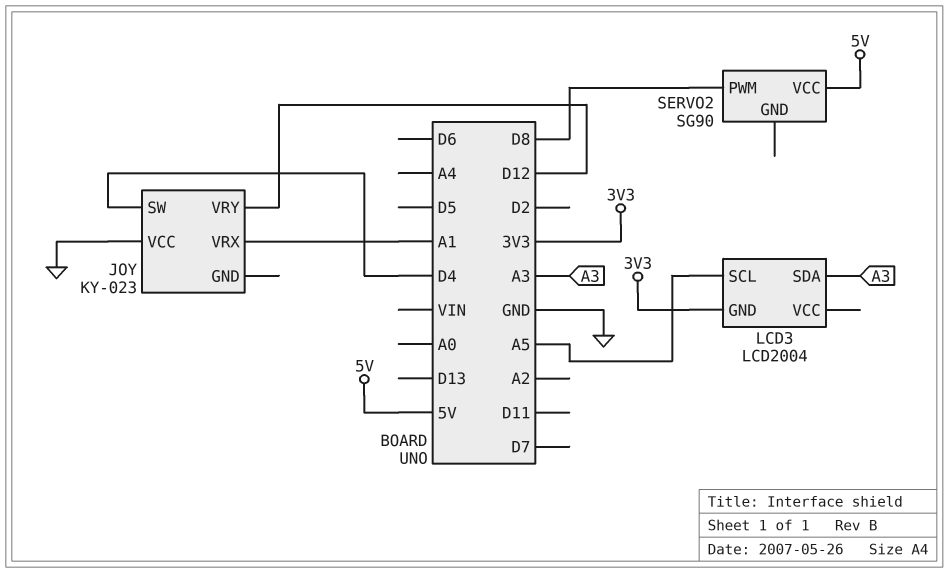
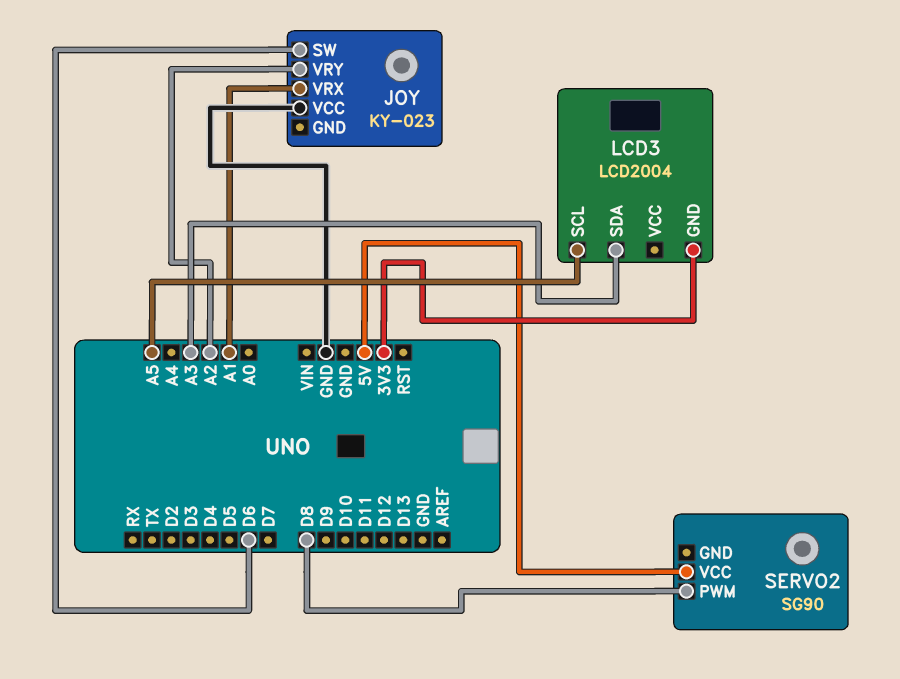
JOY pin SW: D4 -> D6
JOY pin VRY: D12 -> A2

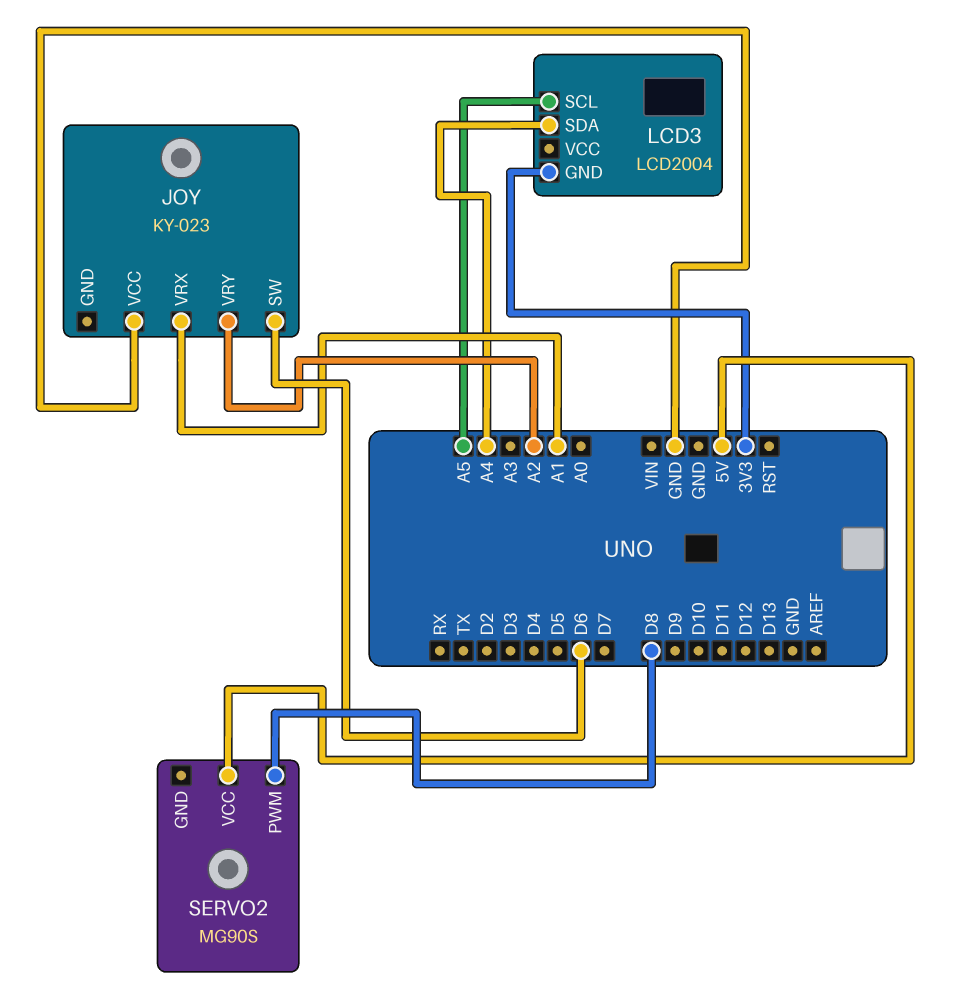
LCD3 pin SDA: A3 -> A4
SERVO2: SG90 -> MG90S

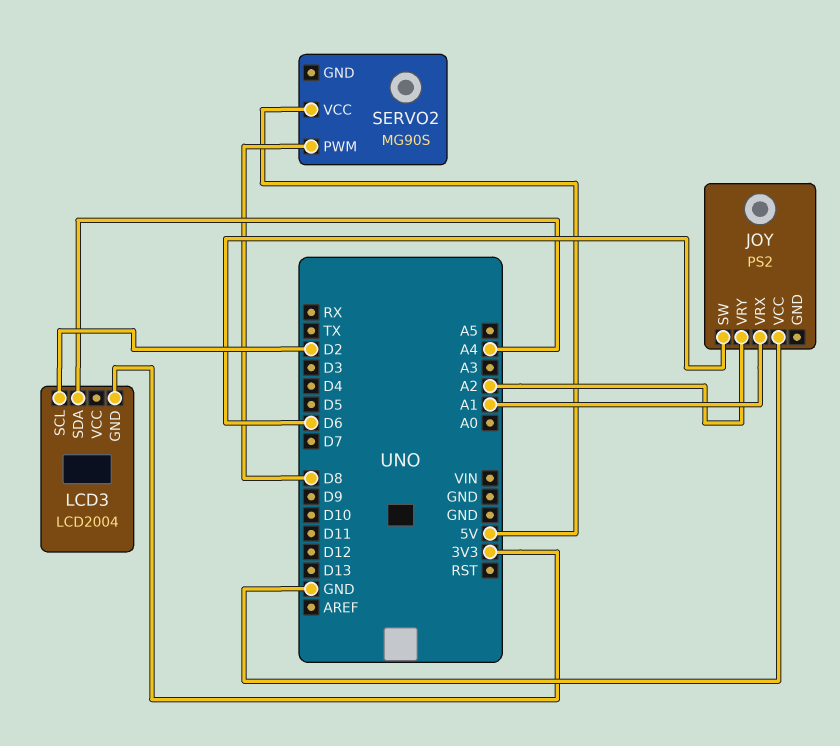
JOY: KY-023 -> PS2
LCD3 pin SCL: A5 -> D2

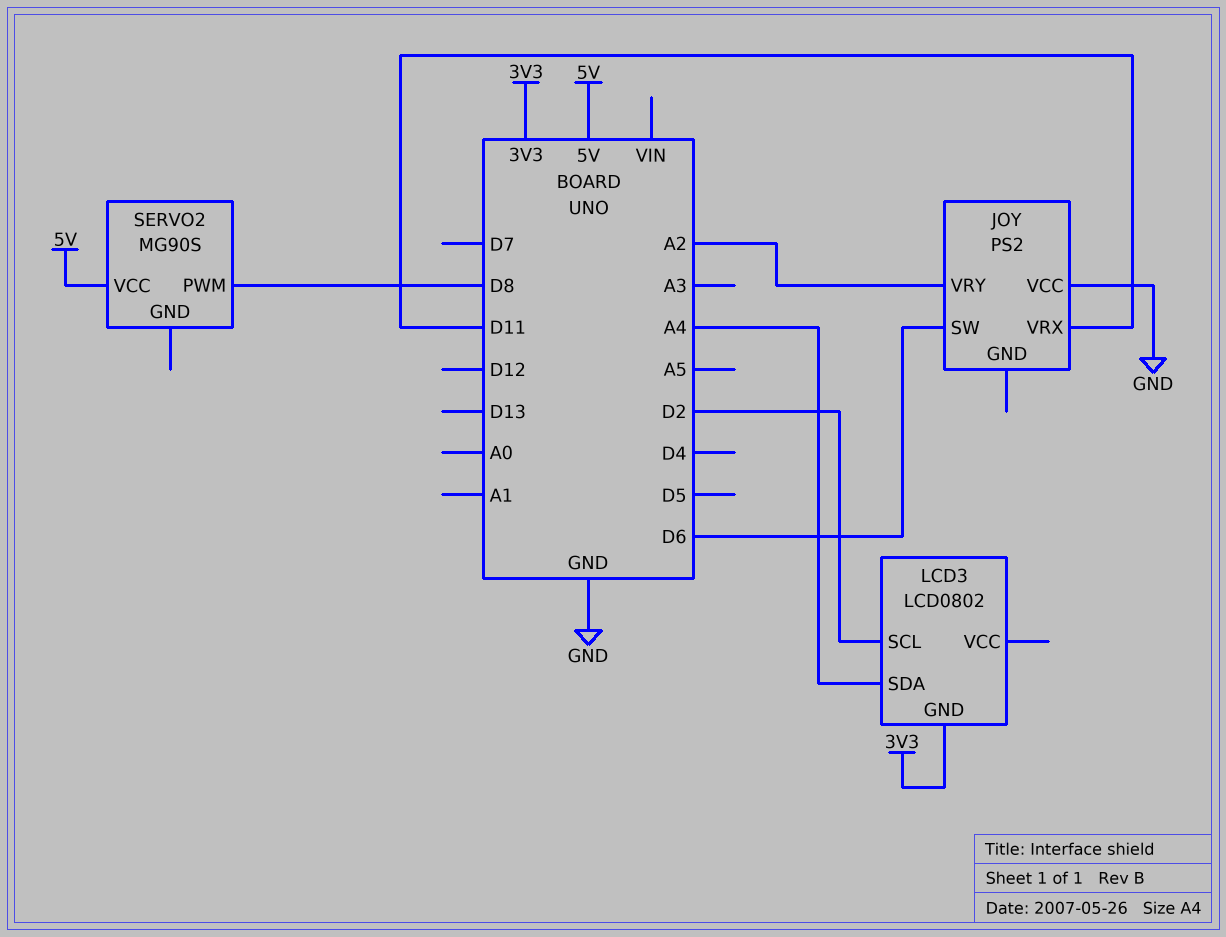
JOY pin VRX: A1 -> D11
LCD3: LCD2004 -> LCD0802

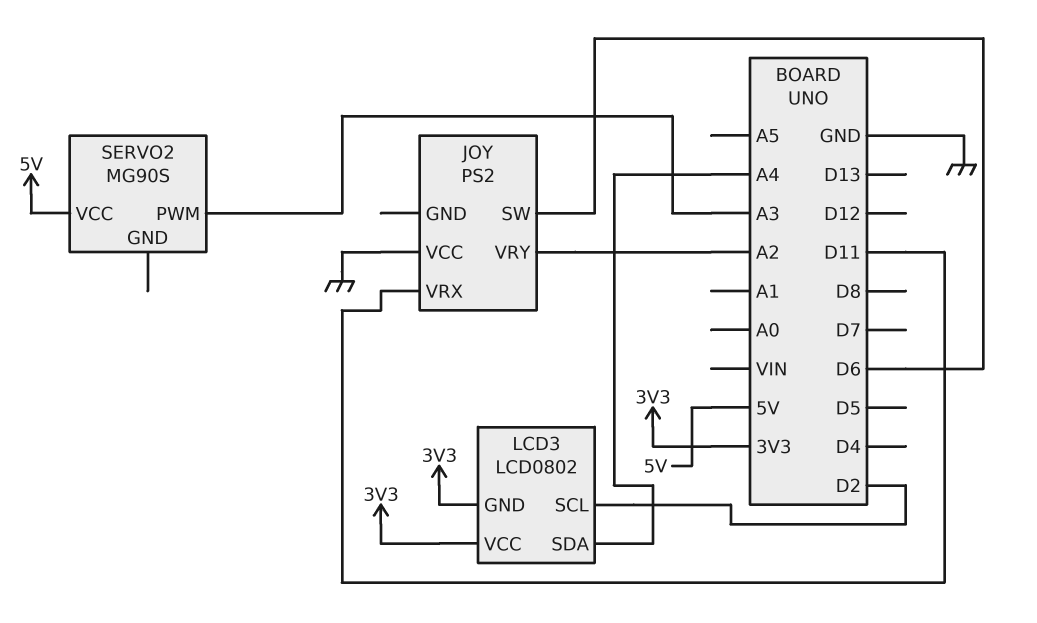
LCD3 pin VCC: none -> 3V3
SERVO2 pin PWM: D8 -> A3

